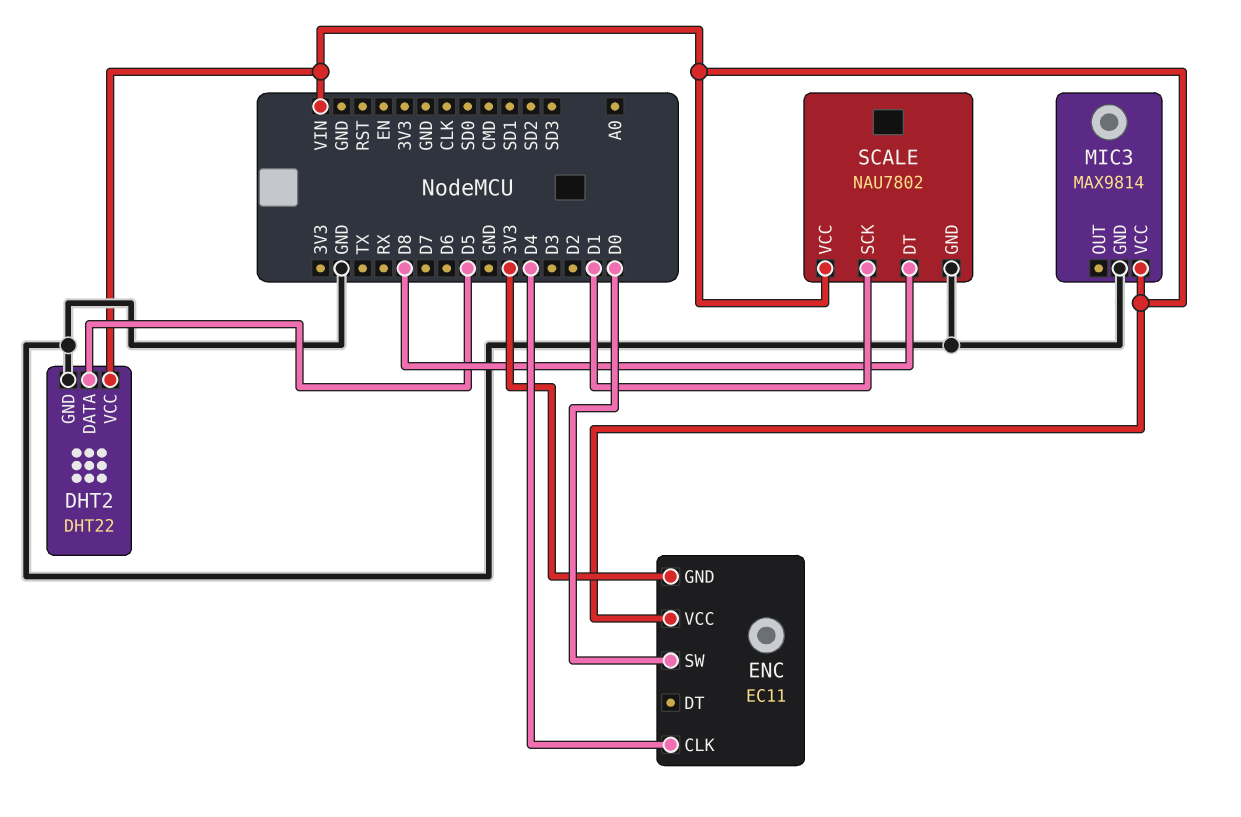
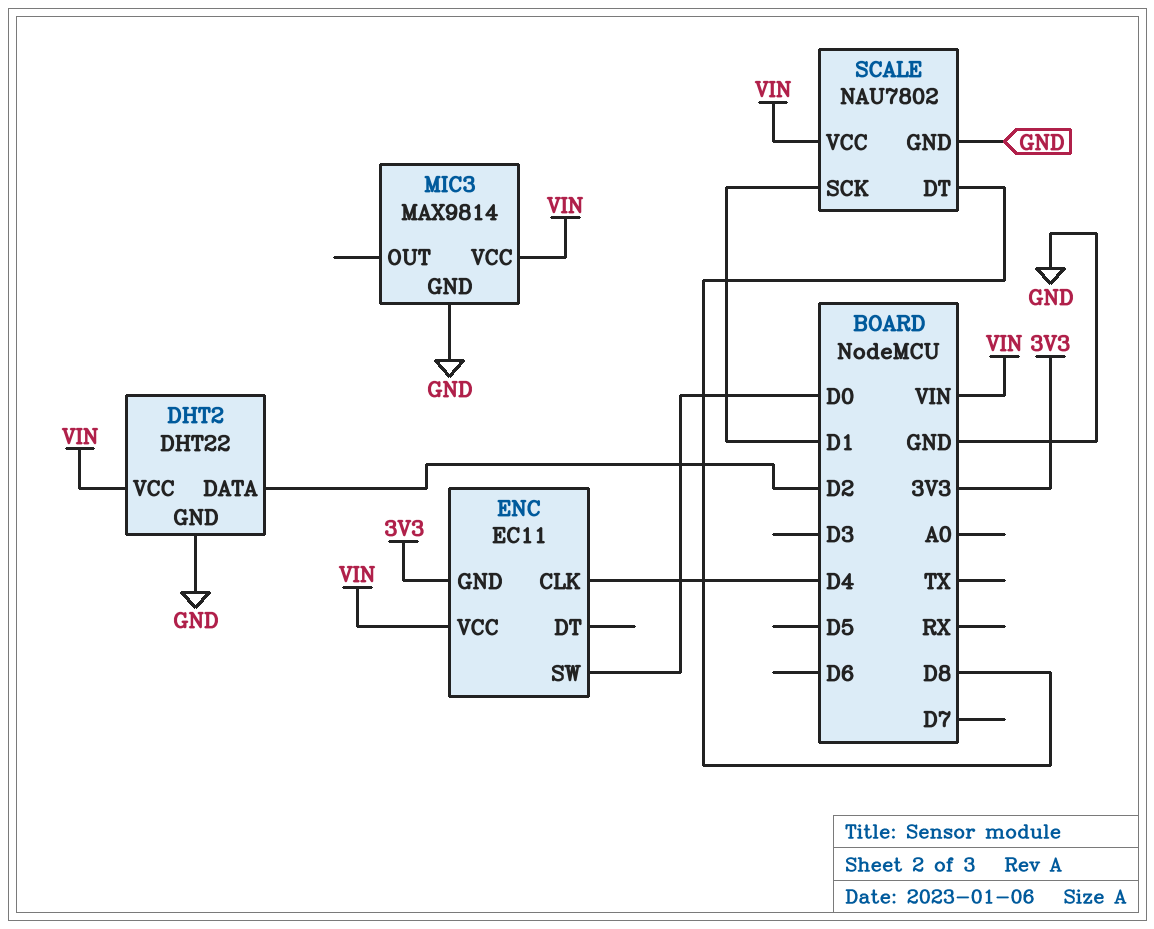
DHT2 pin DATA: D5 -> D2

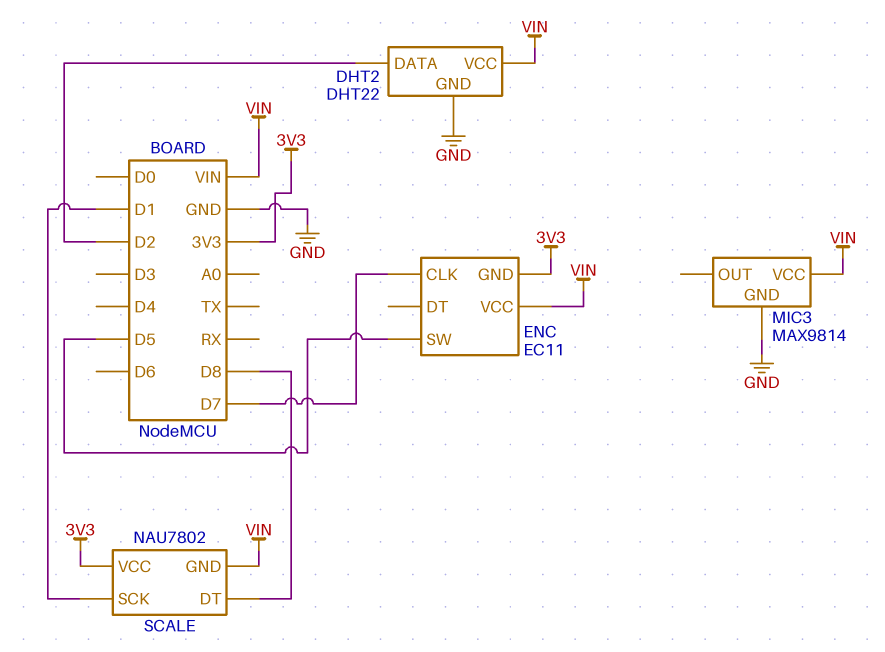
ENC pin CLK: D4 -> D7
ENC pin SW: D0 -> D5
SCALE pin GND: GND -> VIN
SCALE pin VCC: VIN -> 3V3

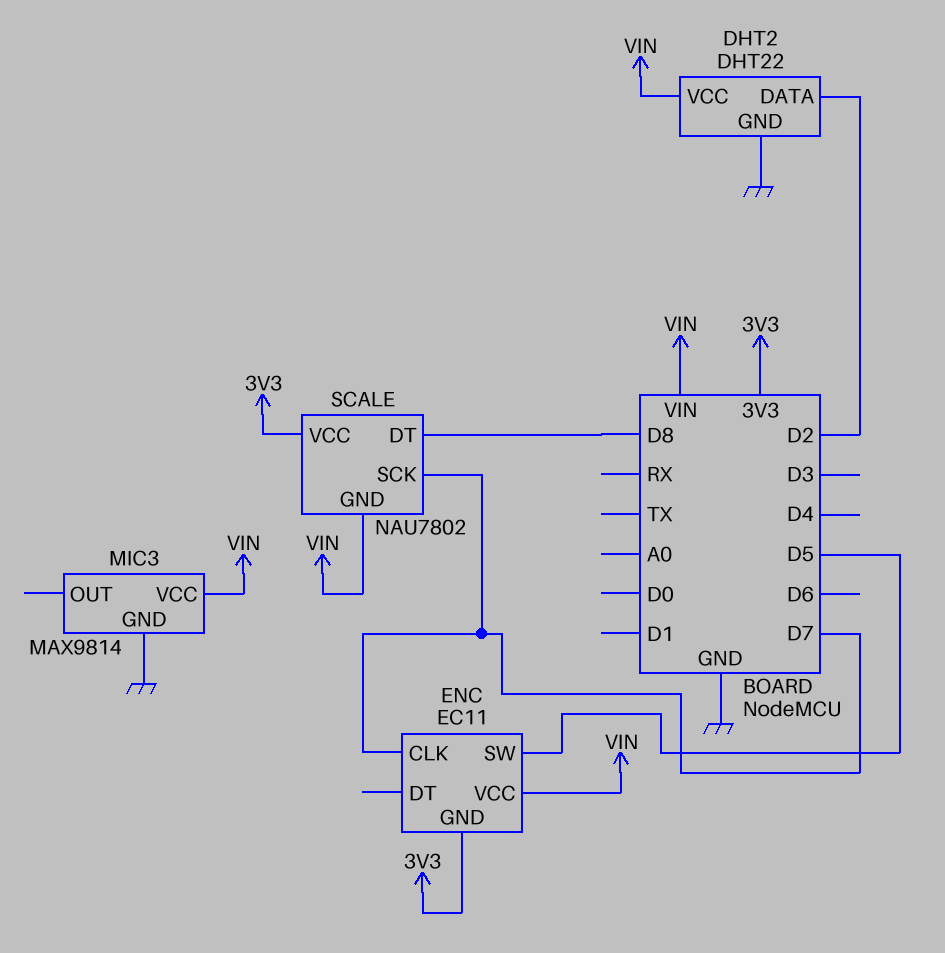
SCALE pin SCK: D1 -> D7

